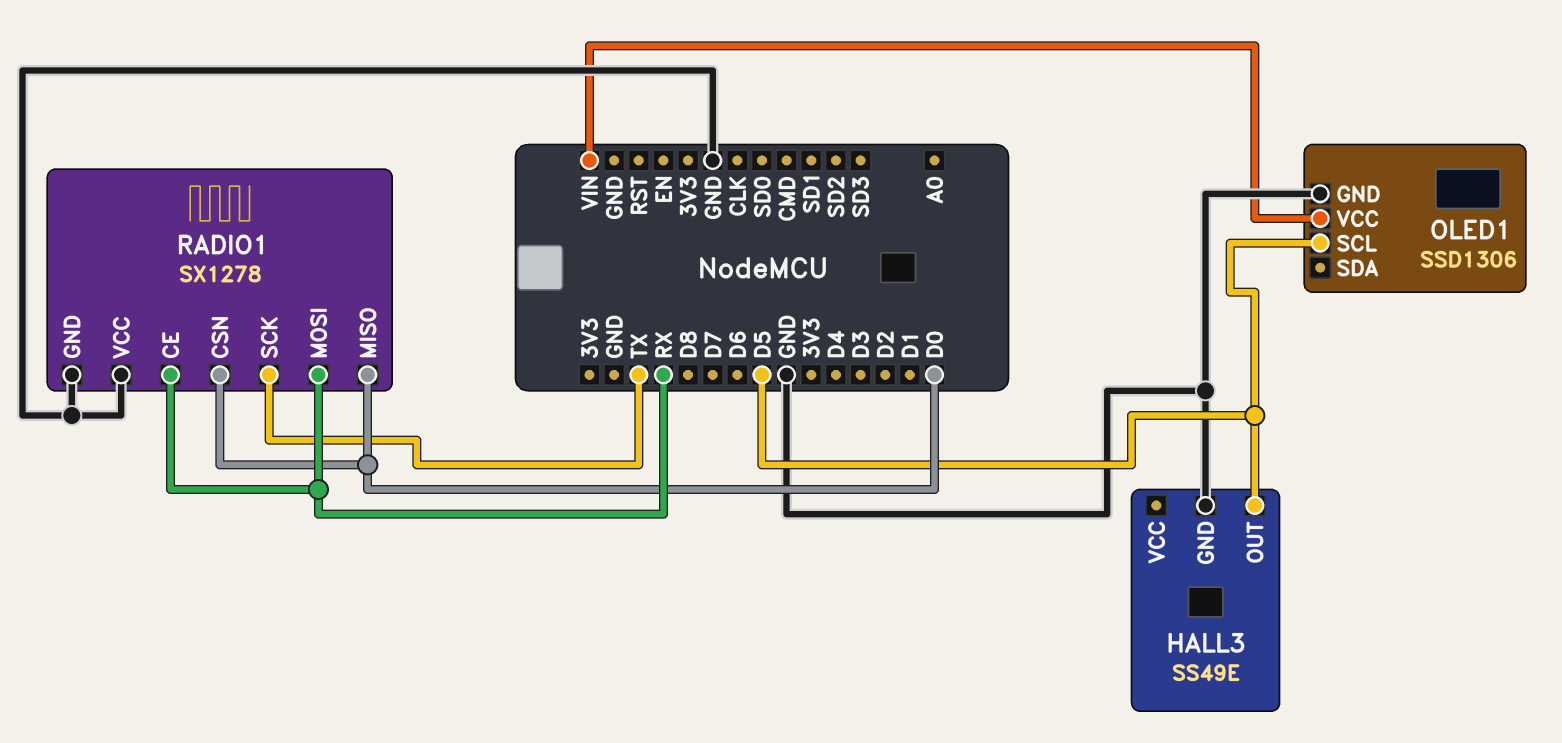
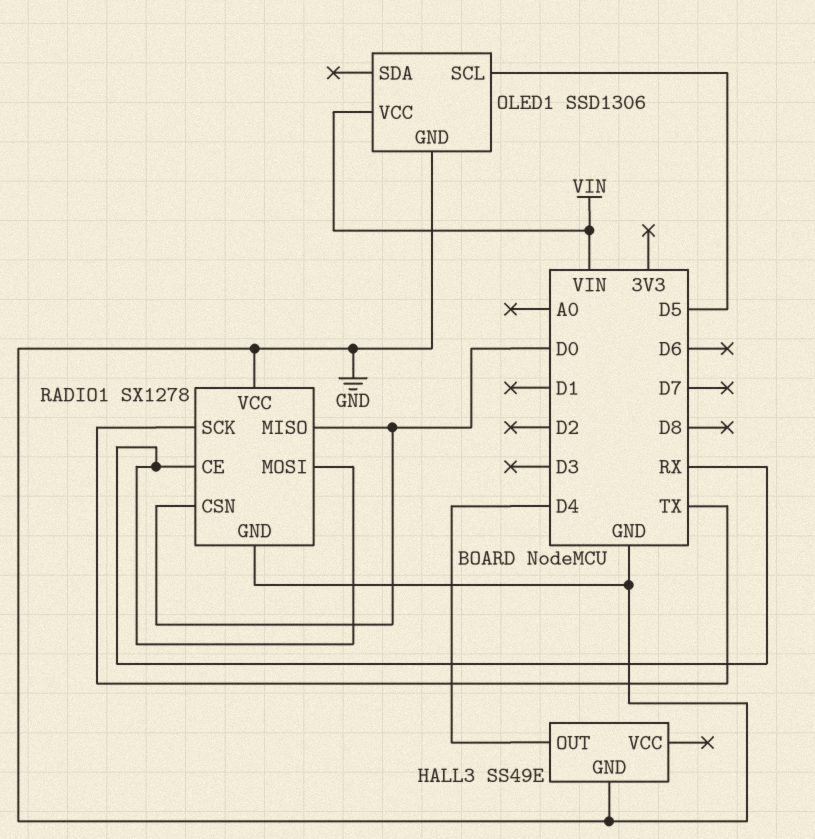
HALL3 pin OUT: D5 -> D4

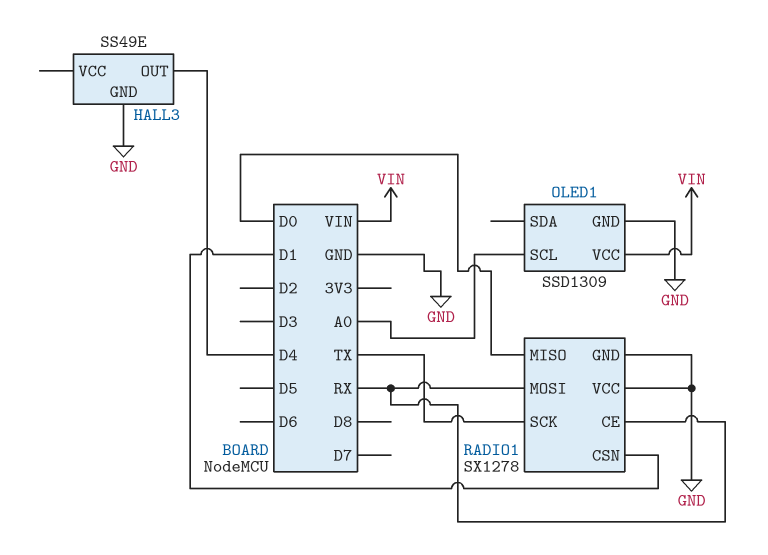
OLED1: SSD1306 -> SSD1309
OLED1 pin SCL: D5 -> A0
RADIO1 pin CSN: D0 -> D1

